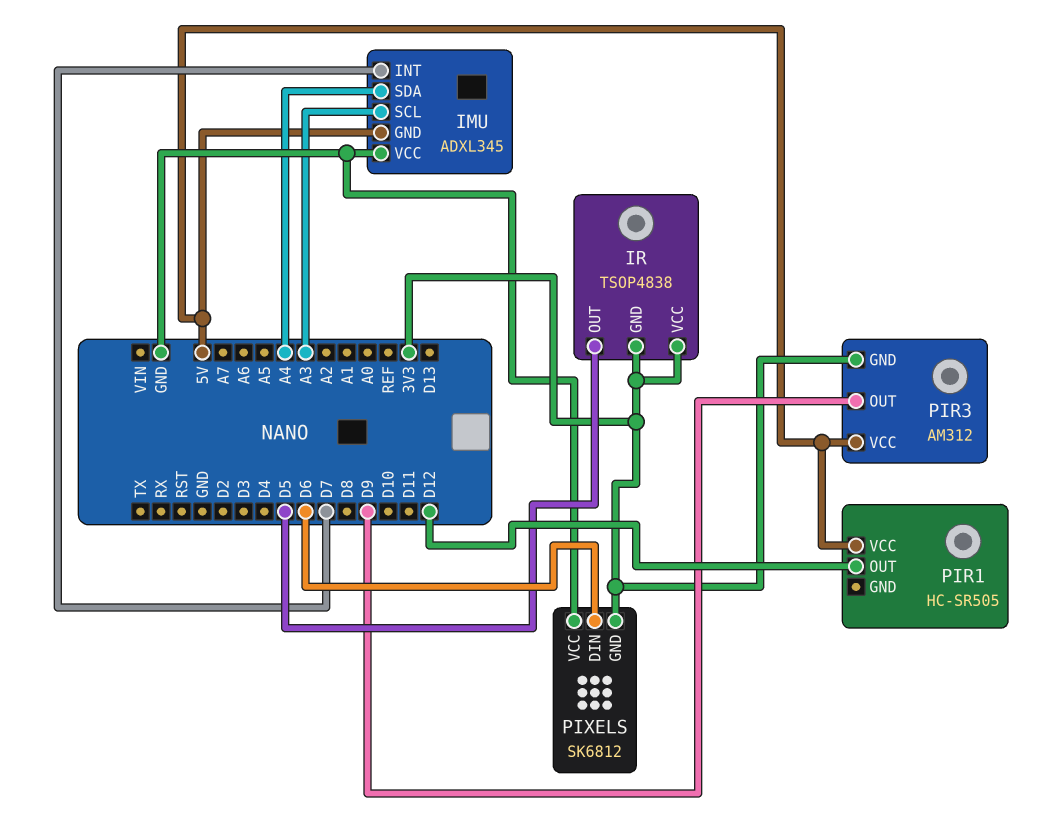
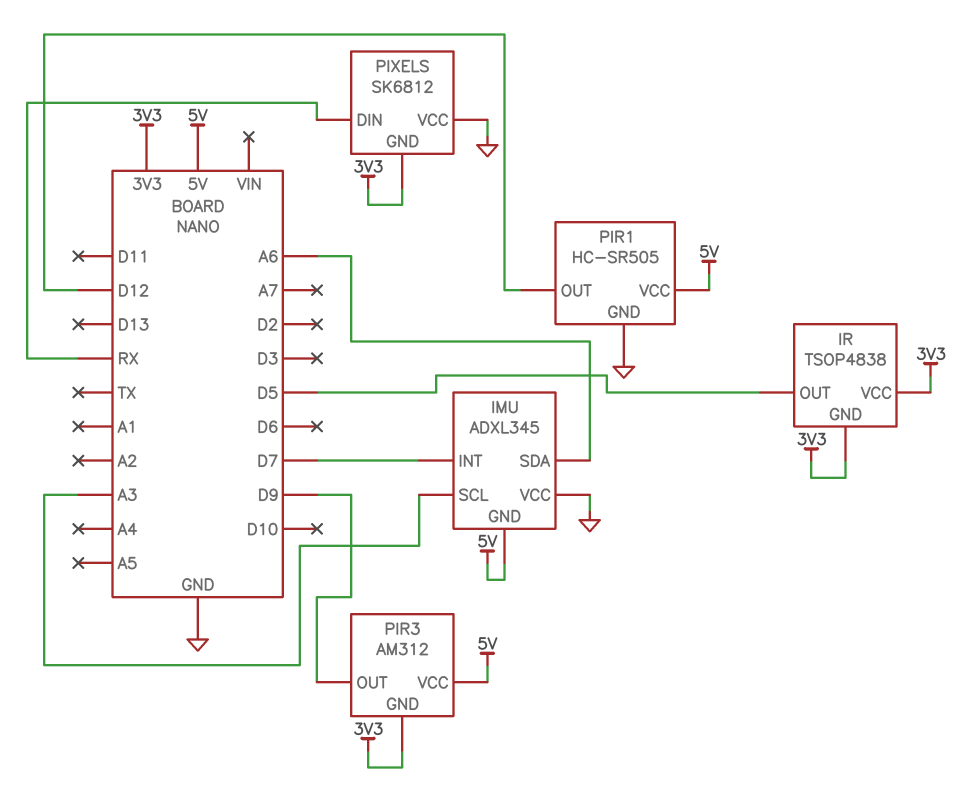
IMU pin SDA: A4 -> A6
PIR1 pin GND: none -> GND
PIXELS pin DIN: D6 -> RX

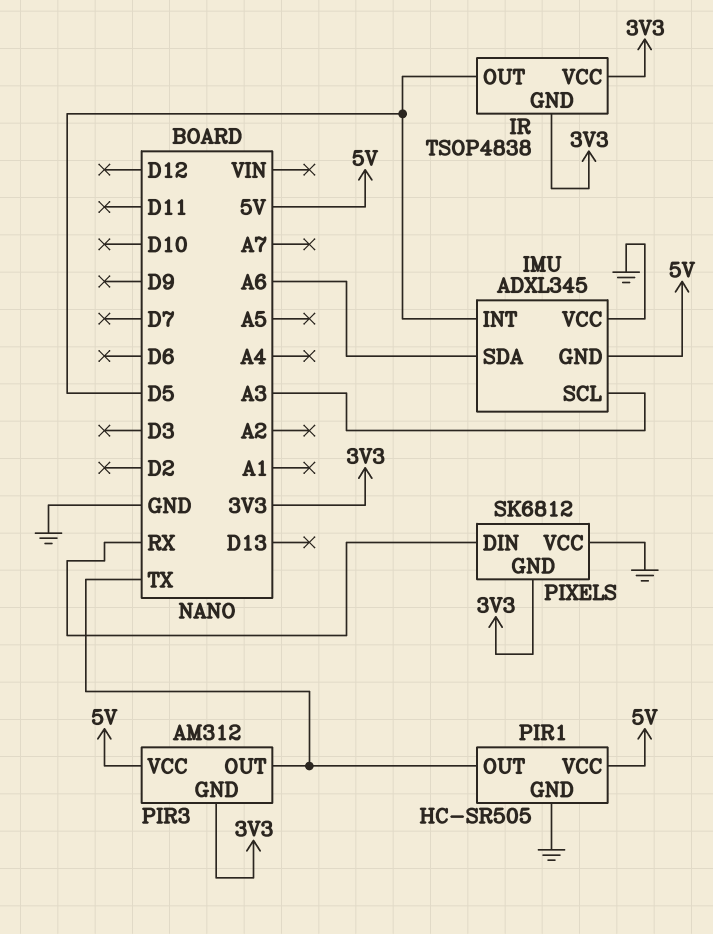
IMU pin INT: D7 -> D5
PIR1 pin OUT: D12 -> TX
PIR3 pin OUT: D9 -> TX

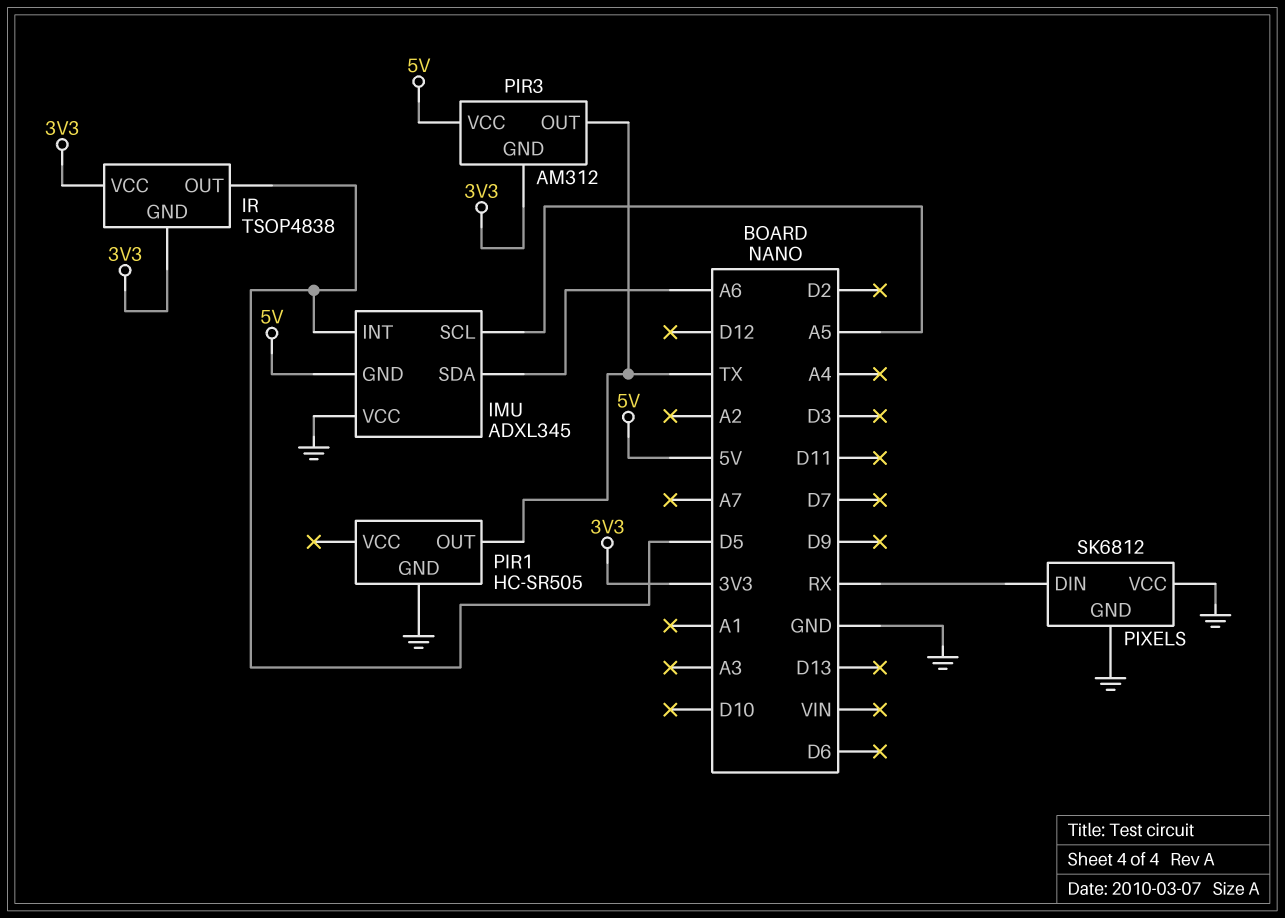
IMU pin SCL: A3 -> A5
PIR1 pin VCC: 5V -> none
PIXELS pin GND: 3V3 -> GND

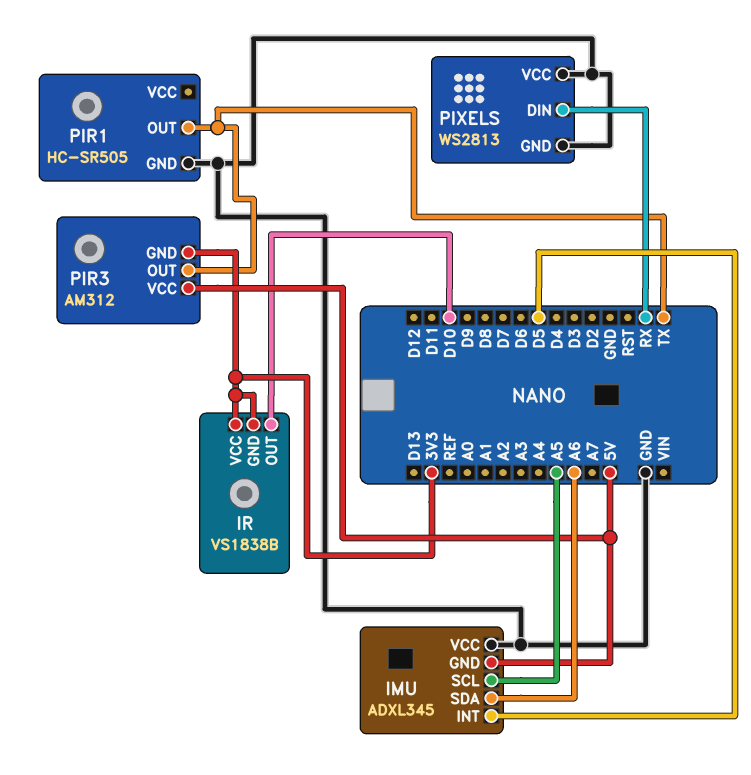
IR: TSOP4838 -> VS1838B
IR pin OUT: D5 -> D10
PIXELS: SK6812 -> WS2813

